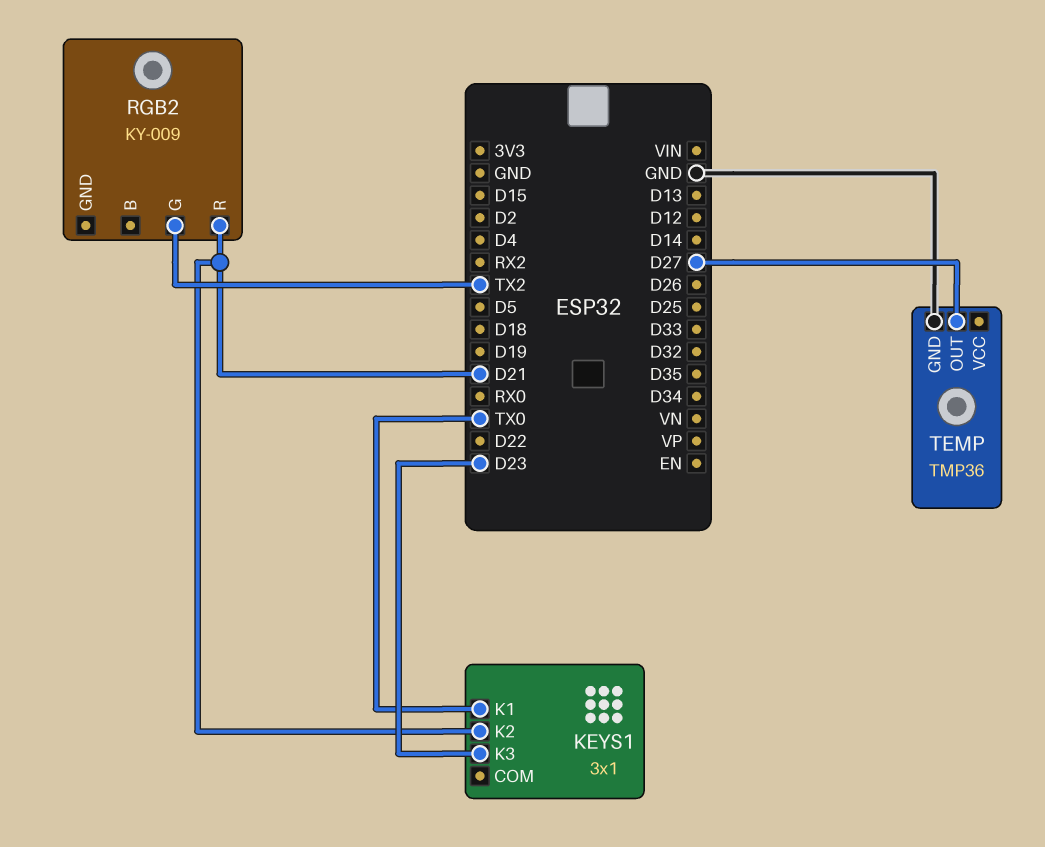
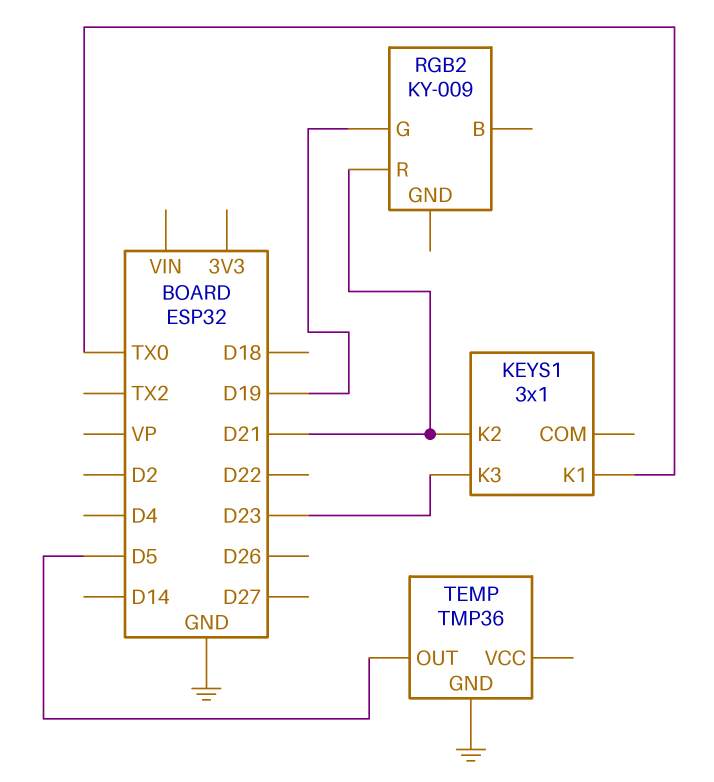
RGB2 pin G: TX2 -> D19
TEMP pin OUT: D27 -> D5

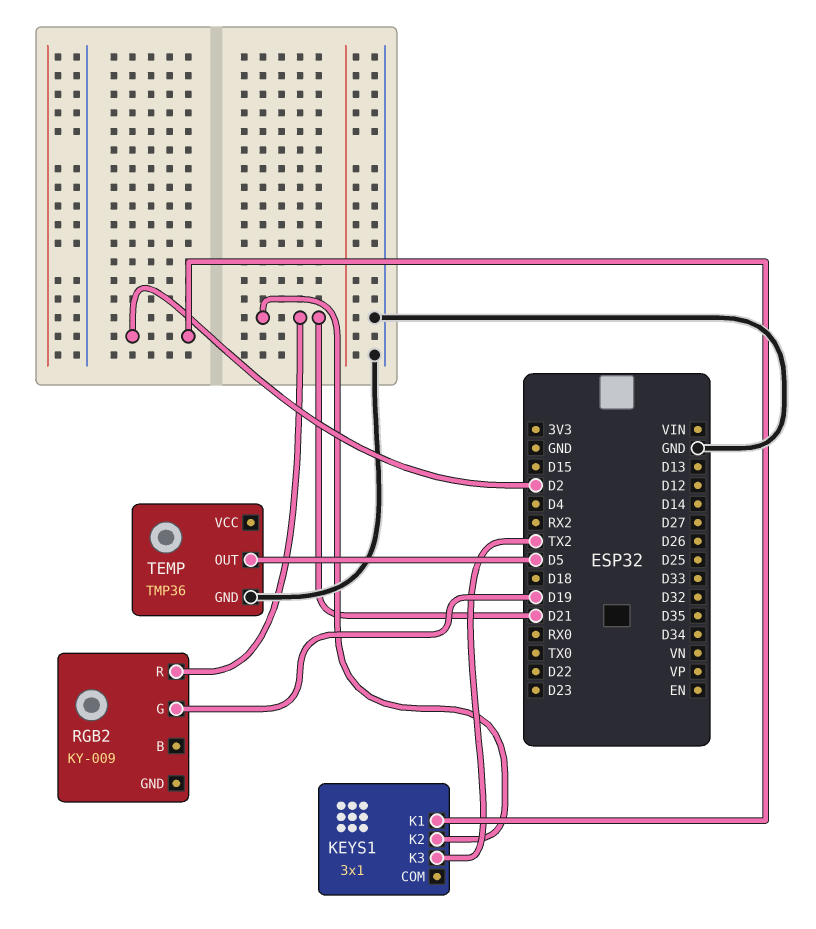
KEYS1 pin K1: TX0 -> D2
KEYS1 pin K3: D23 -> TX2

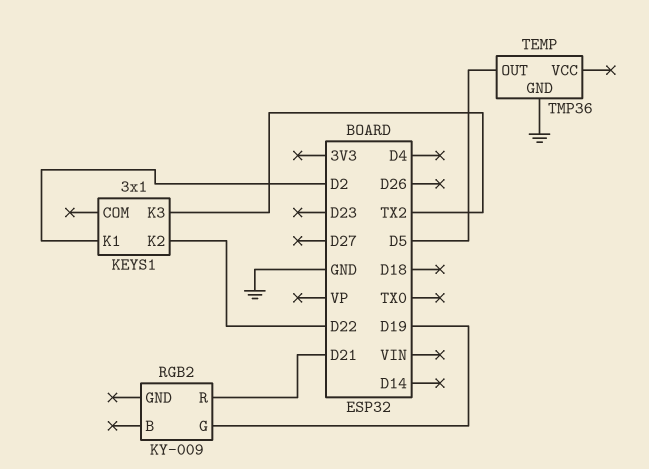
KEYS1 pin K2: D21 -> D22

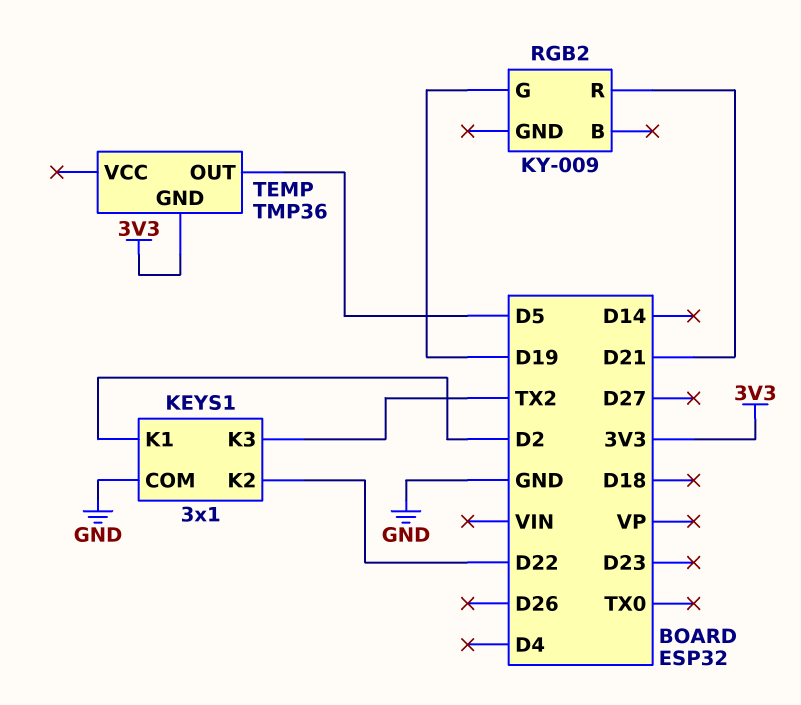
KEYS1 pin COM: none -> GND
TEMP pin GND: GND -> 3V3

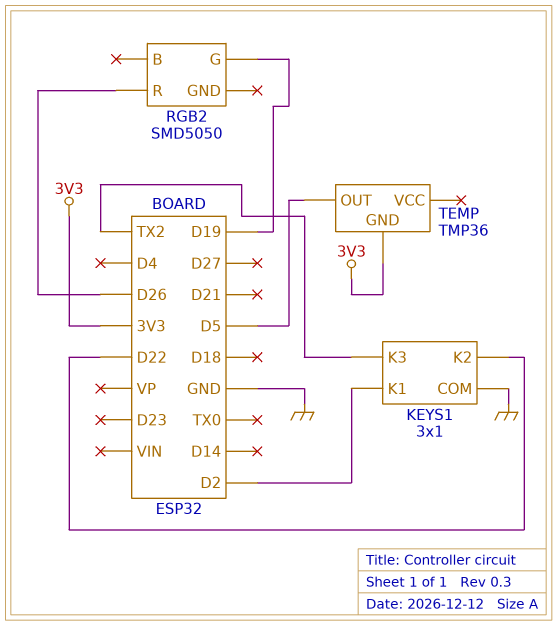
RGB2: KY-009 -> SMD5050
RGB2 pin R: D21 -> D26

